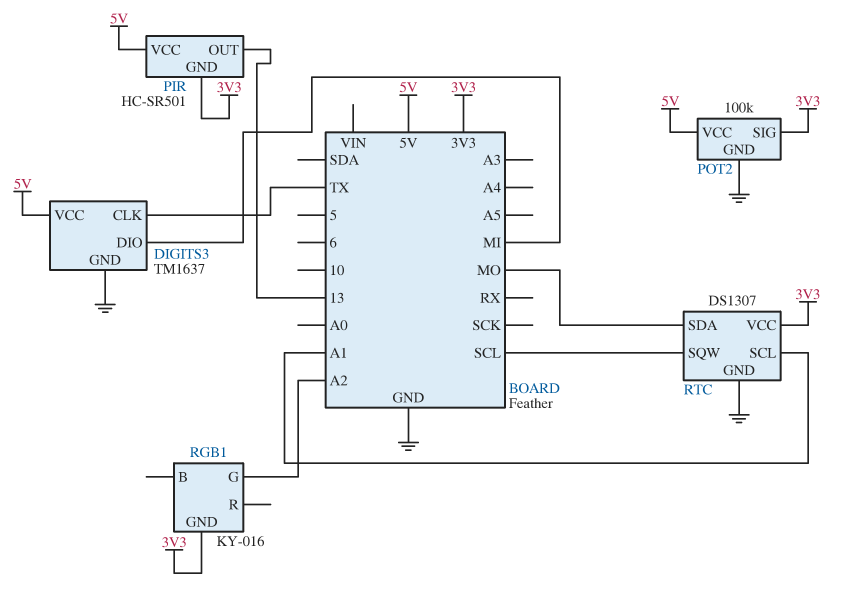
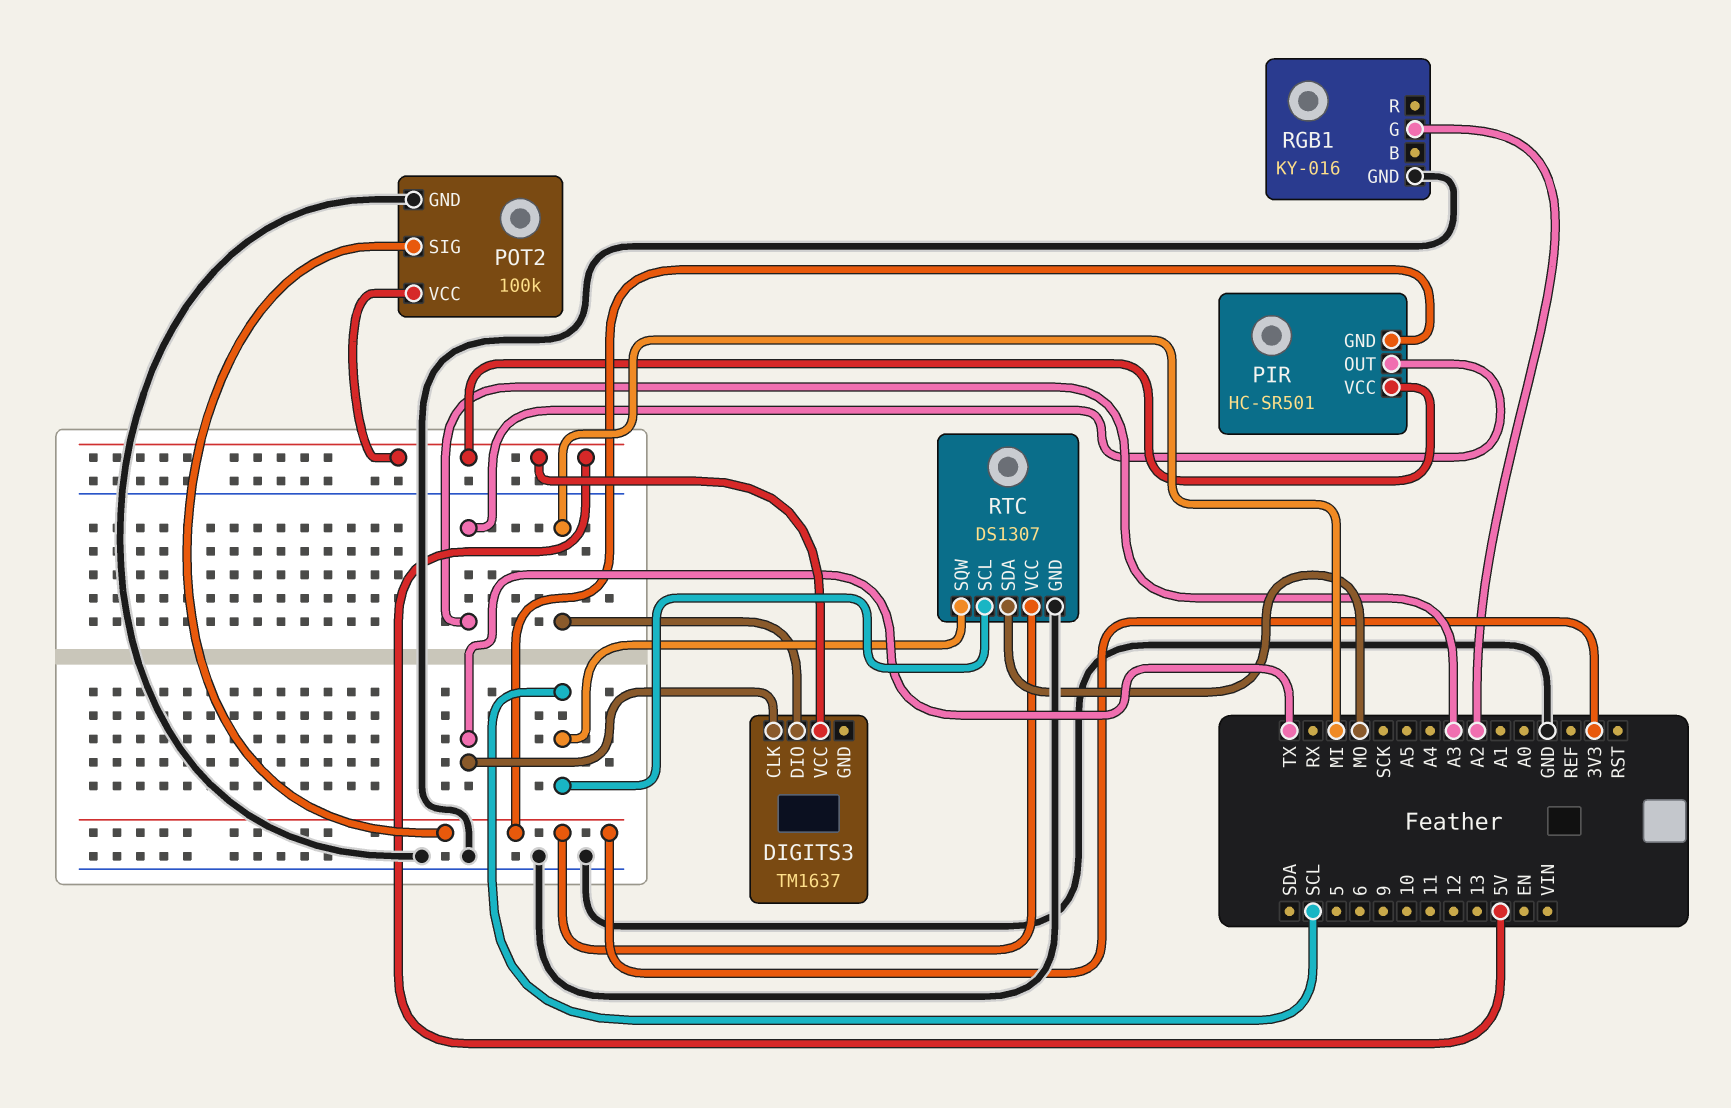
DIGITS3 pin GND: GND -> none
PIR pin OUT: 13 -> A3
RGB1 pin GND: 3V3 -> GND
RTC pin SCL: A1 -> SCL

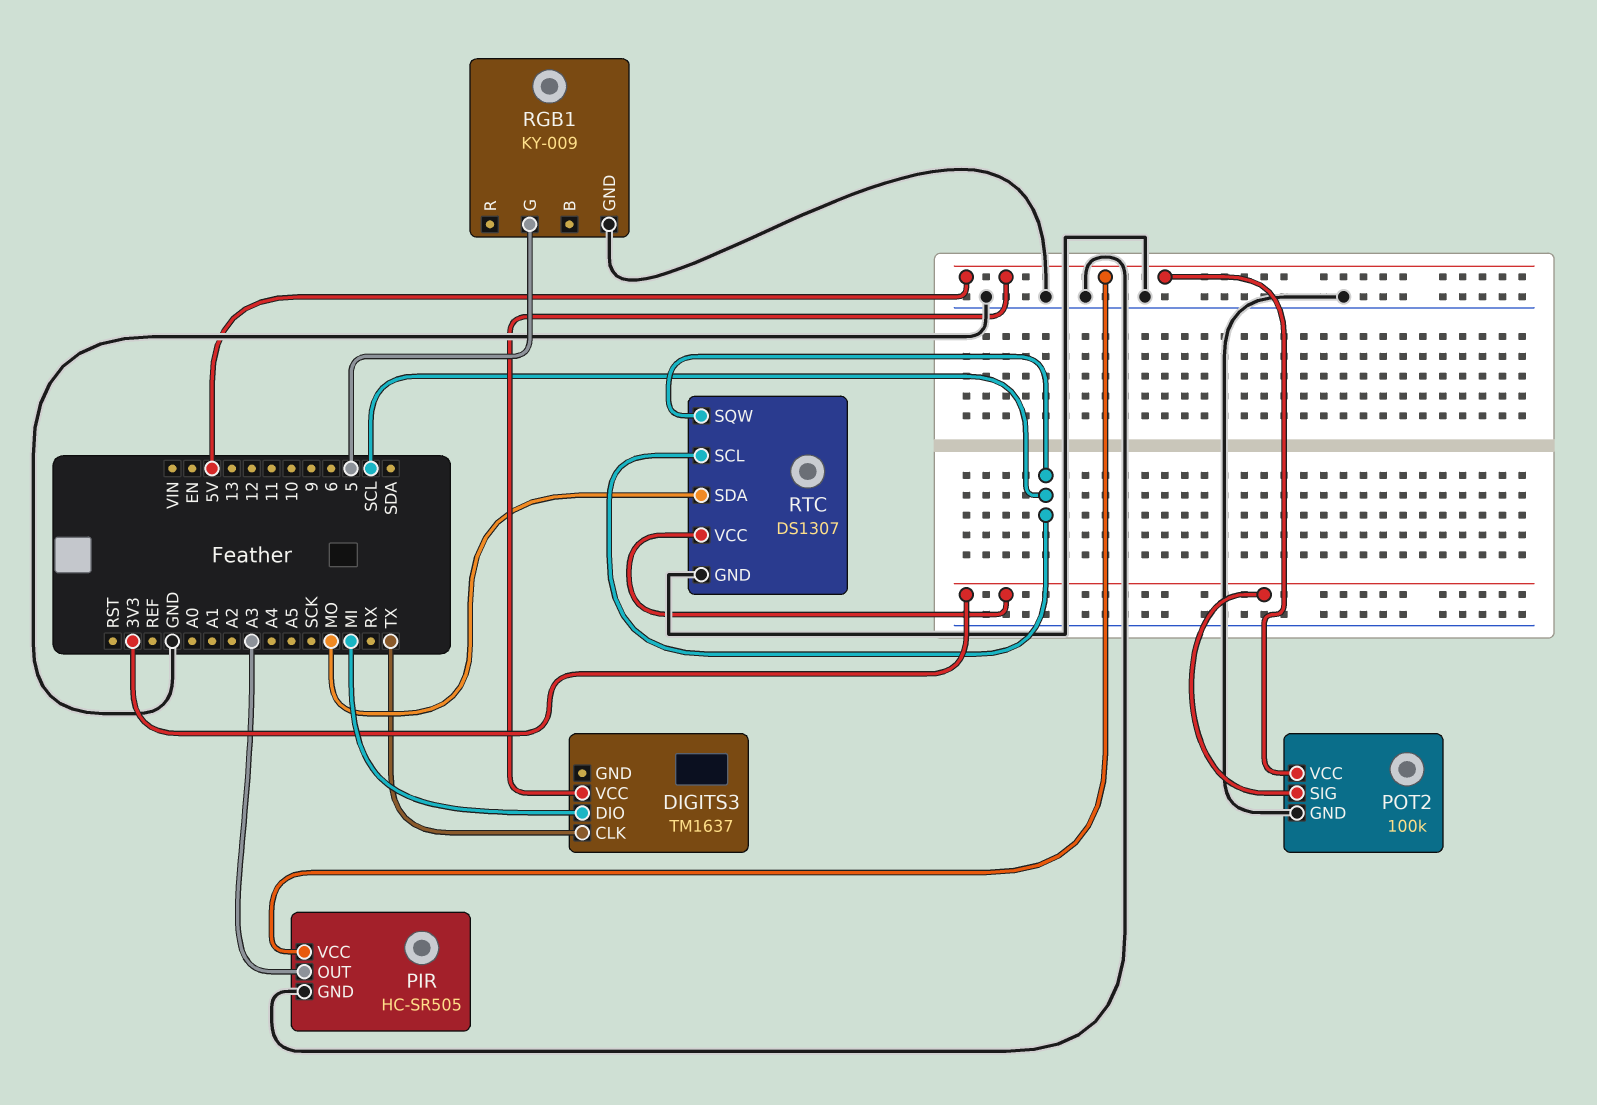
PIR: HC-SR501 -> HC-SR505
PIR pin GND: 3V3 -> GND
RGB1: KY-016 -> KY-009
RGB1 pin G: A2 -> 5

